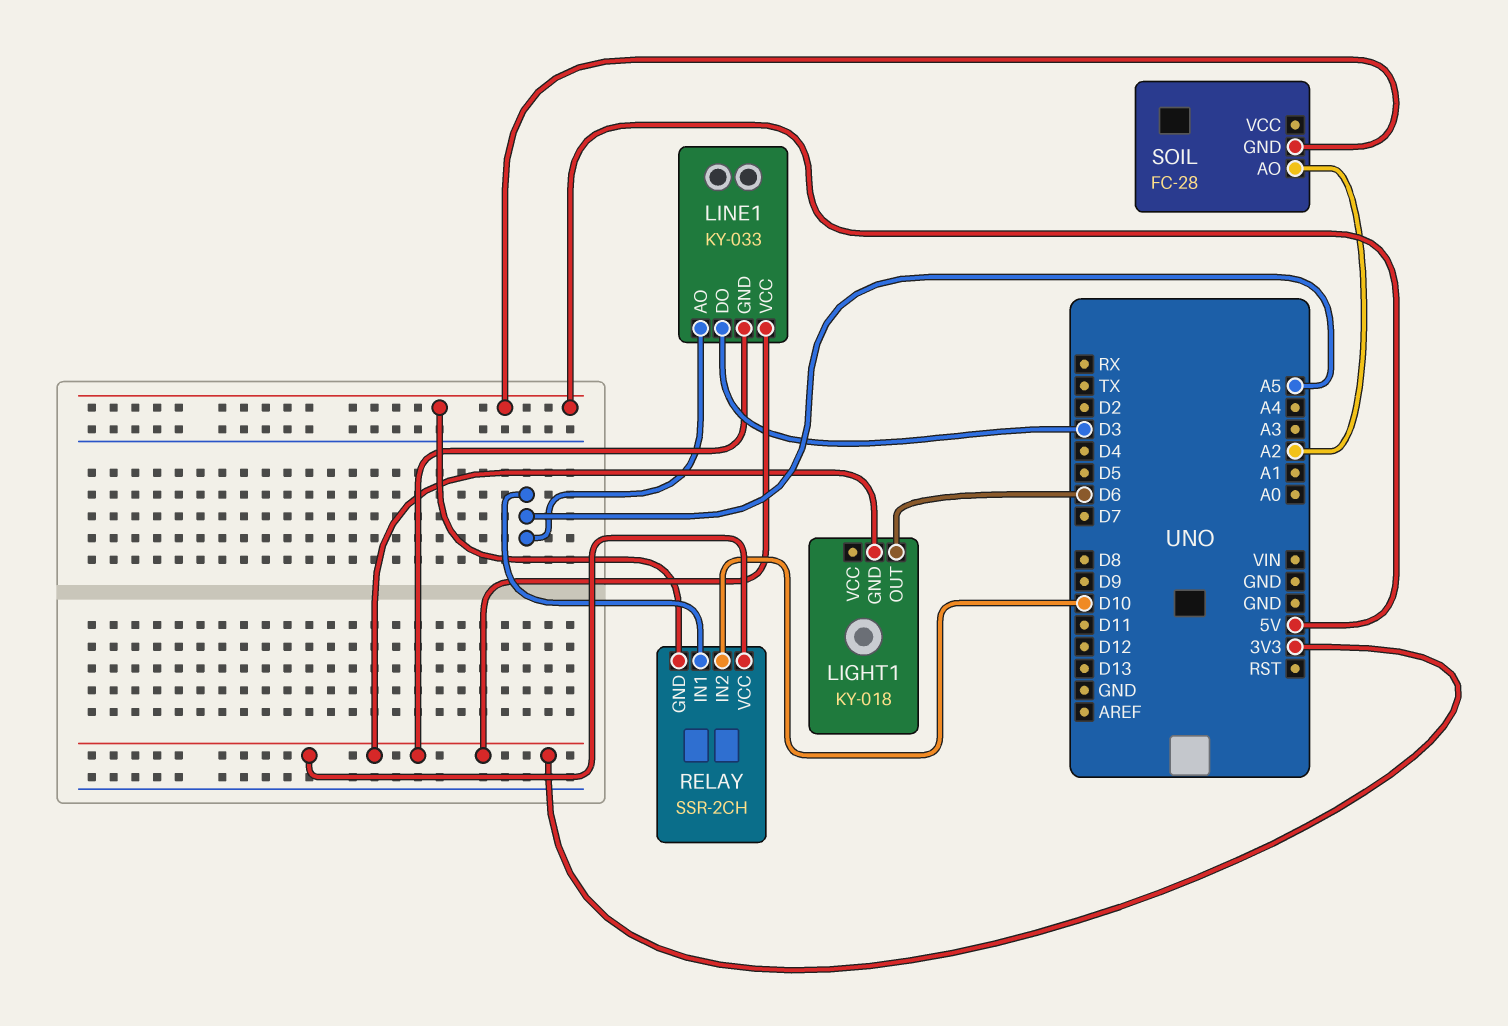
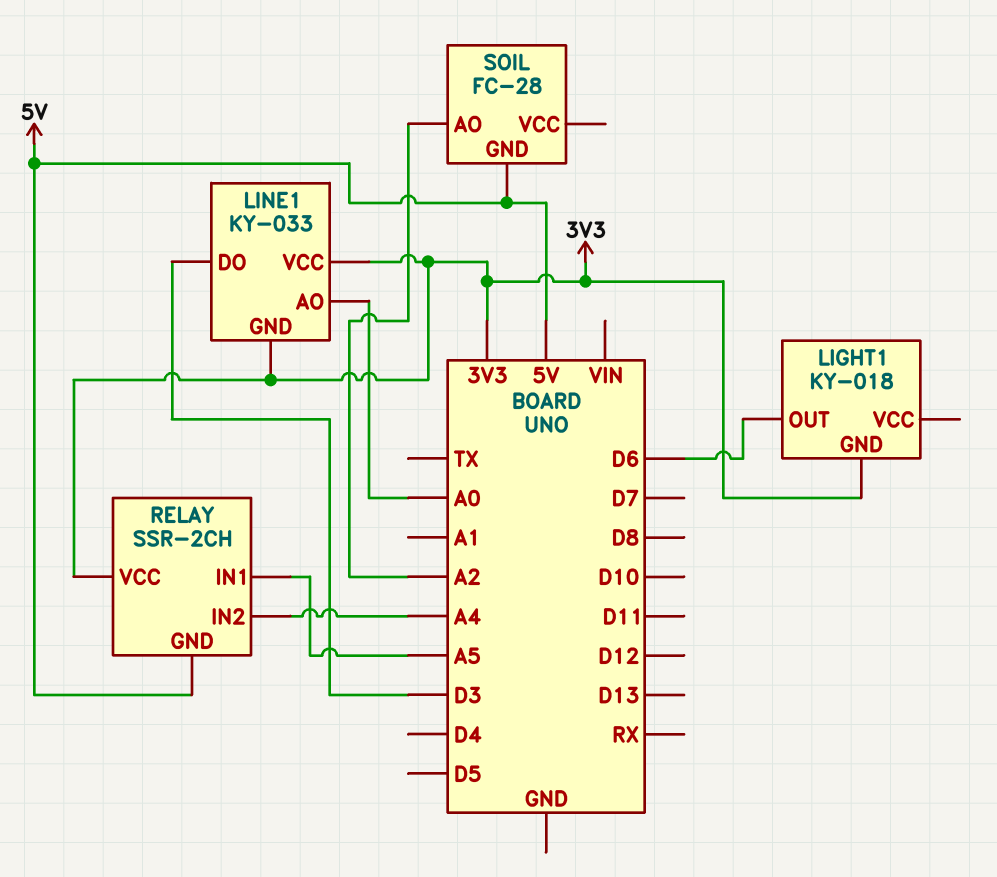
LINE1 pin AO: A5 -> A0
RELAY pin IN2: D10 -> A4

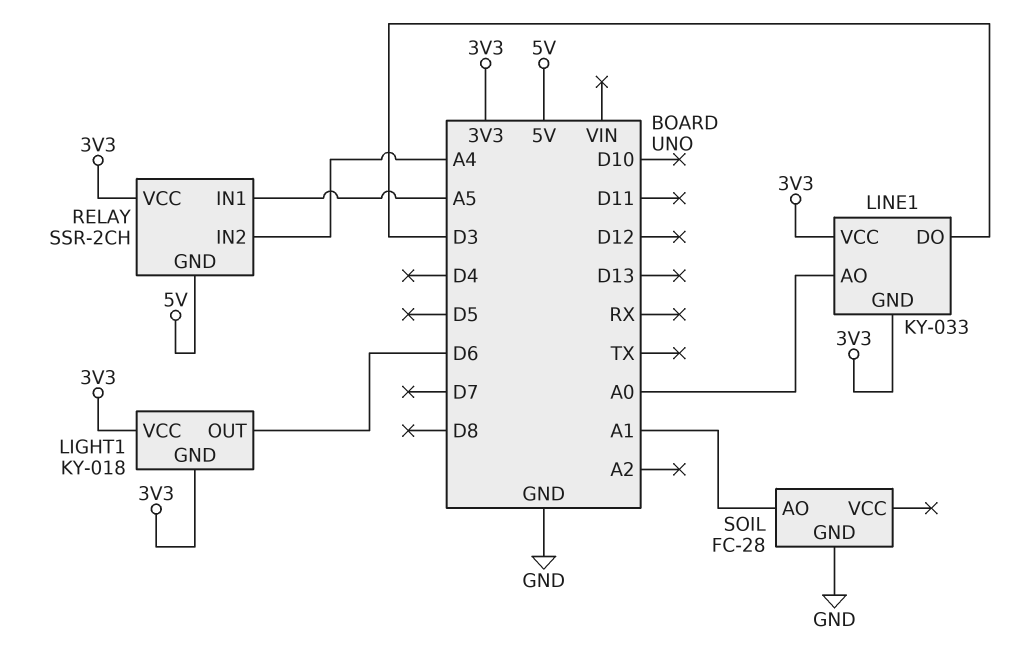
LIGHT1 pin VCC: none -> 3V3
SOIL pin AO: A2 -> A1
SOIL pin GND: 5V -> GND

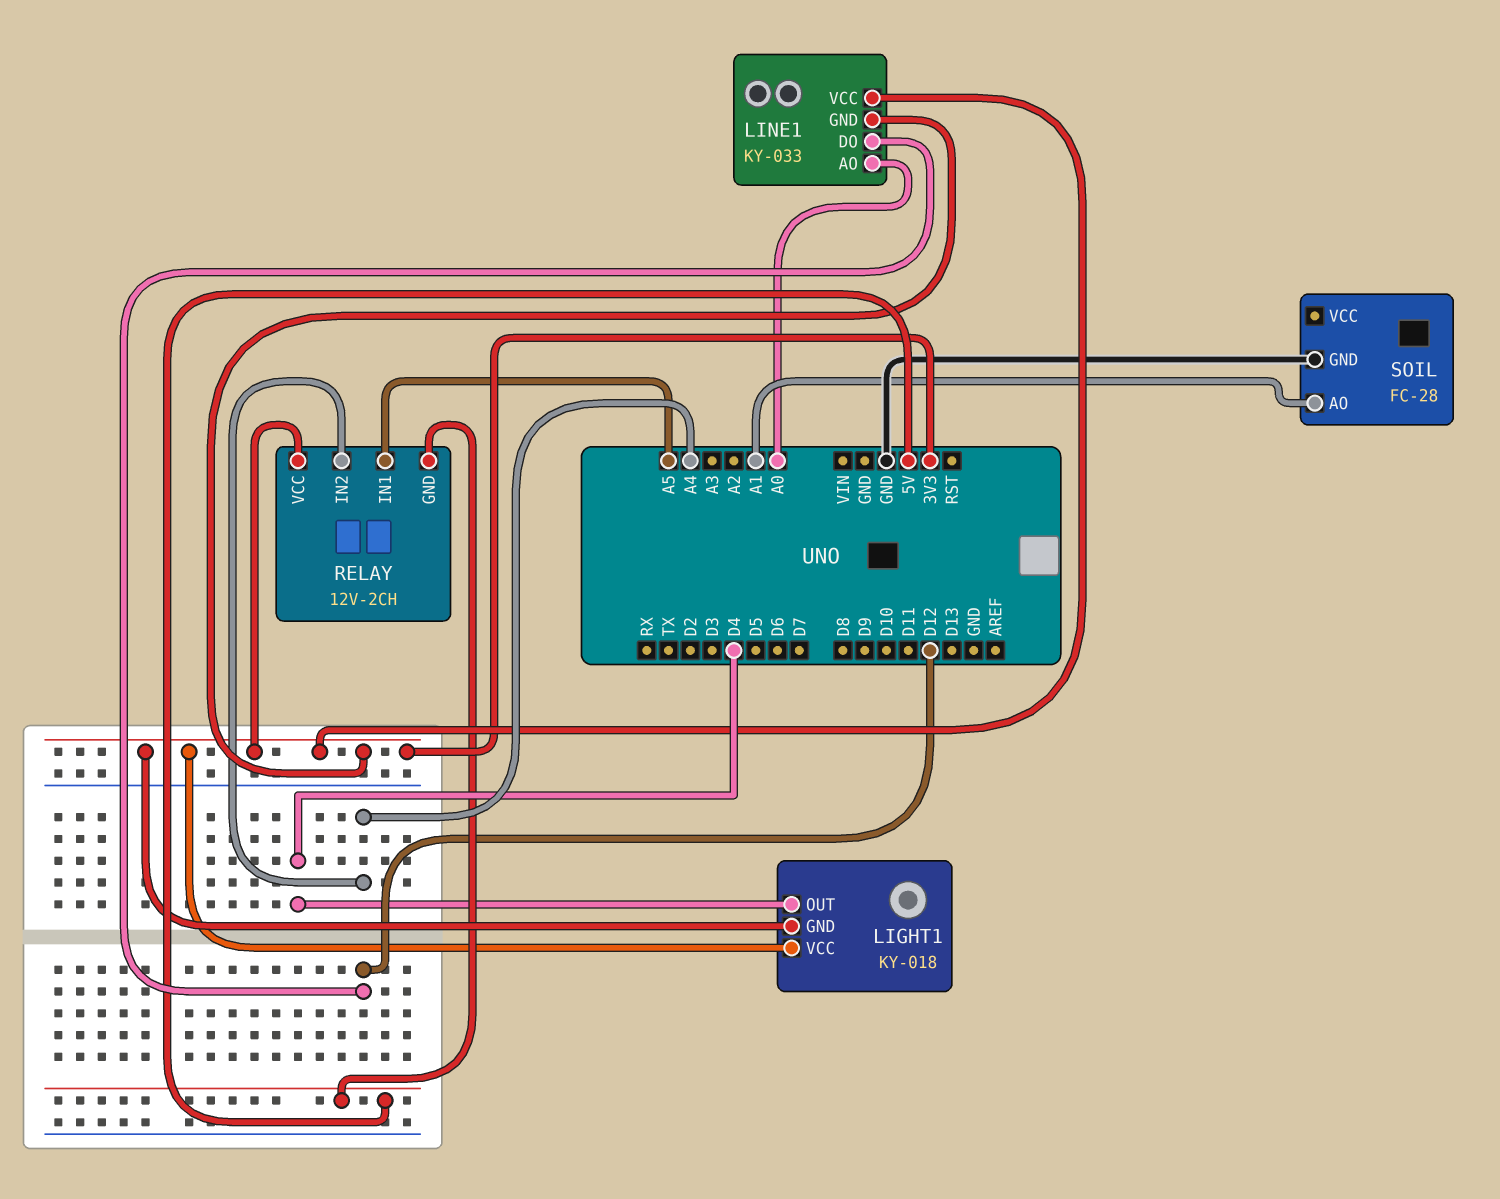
LIGHT1 pin OUT: D6 -> D4
LINE1 pin DO: D3 -> D12
RELAY: SSR-2CH -> 12V-2CH

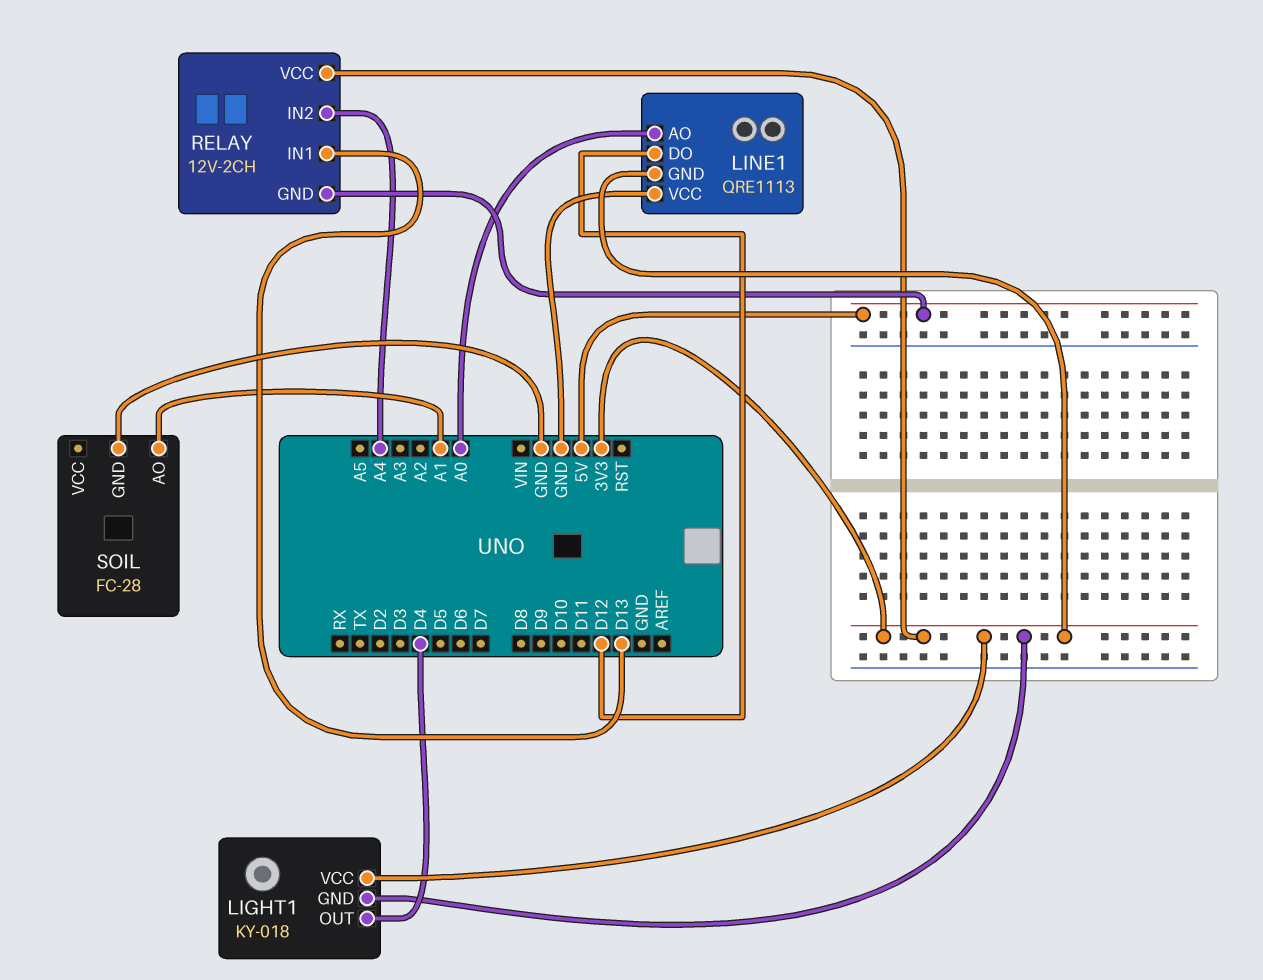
LINE1: KY-033 -> QRE1113
LINE1 pin VCC: 3V3 -> GND
RELAY pin IN1: A5 -> D13

